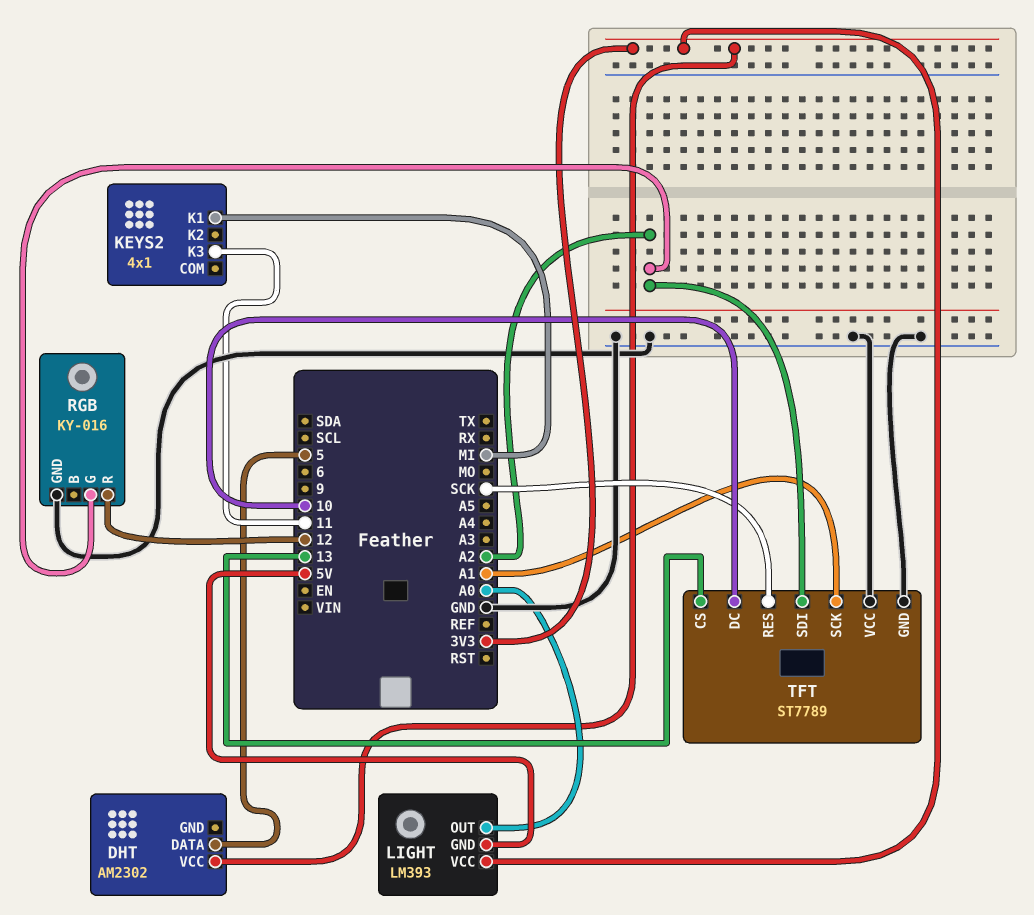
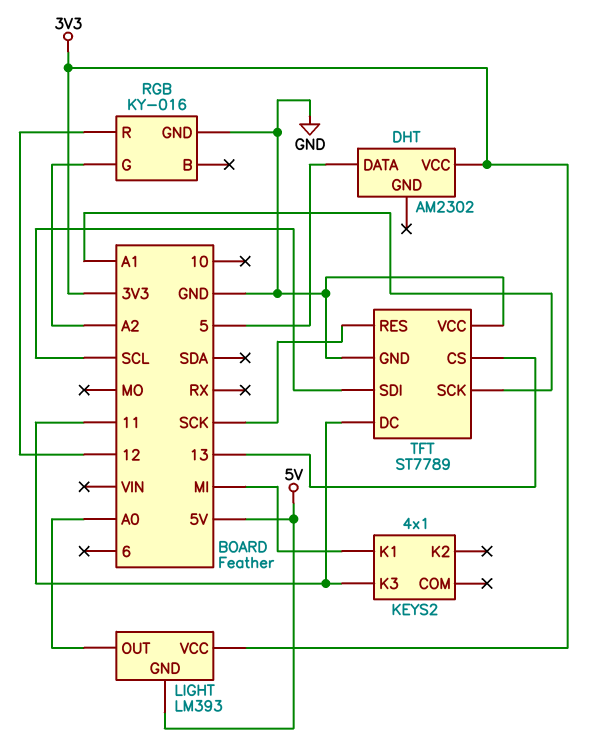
TFT pin DC: 10 -> 11
TFT pin SDI: A2 -> SCL

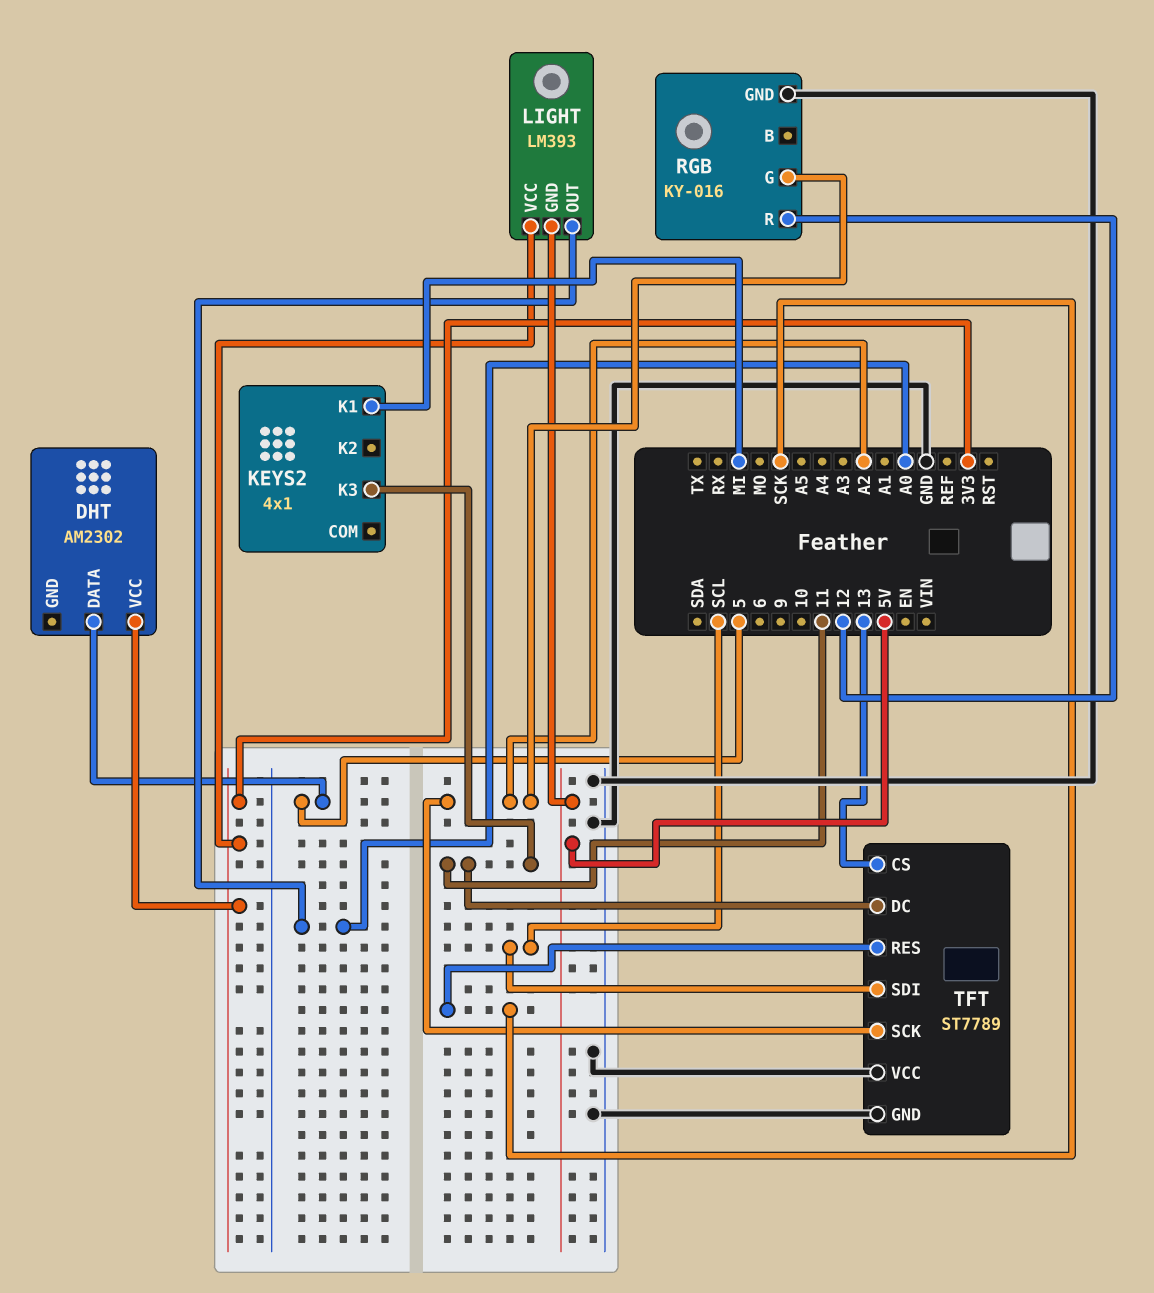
TFT pin SCK: A1 -> A2

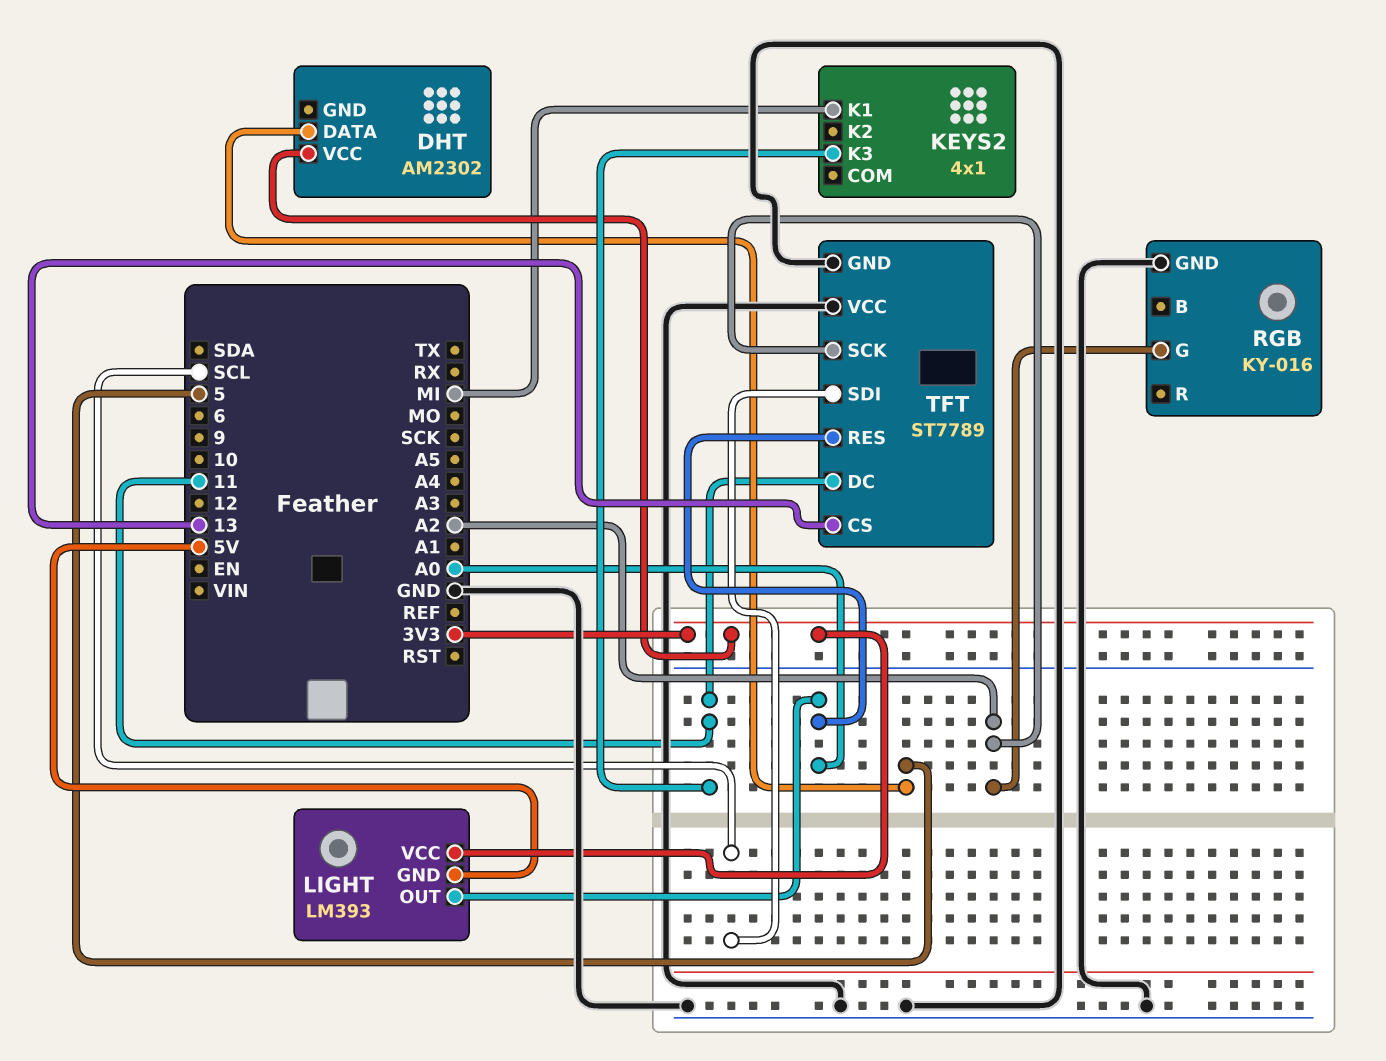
RGB pin R: 12 -> none
TFT pin RES: SCK -> A0

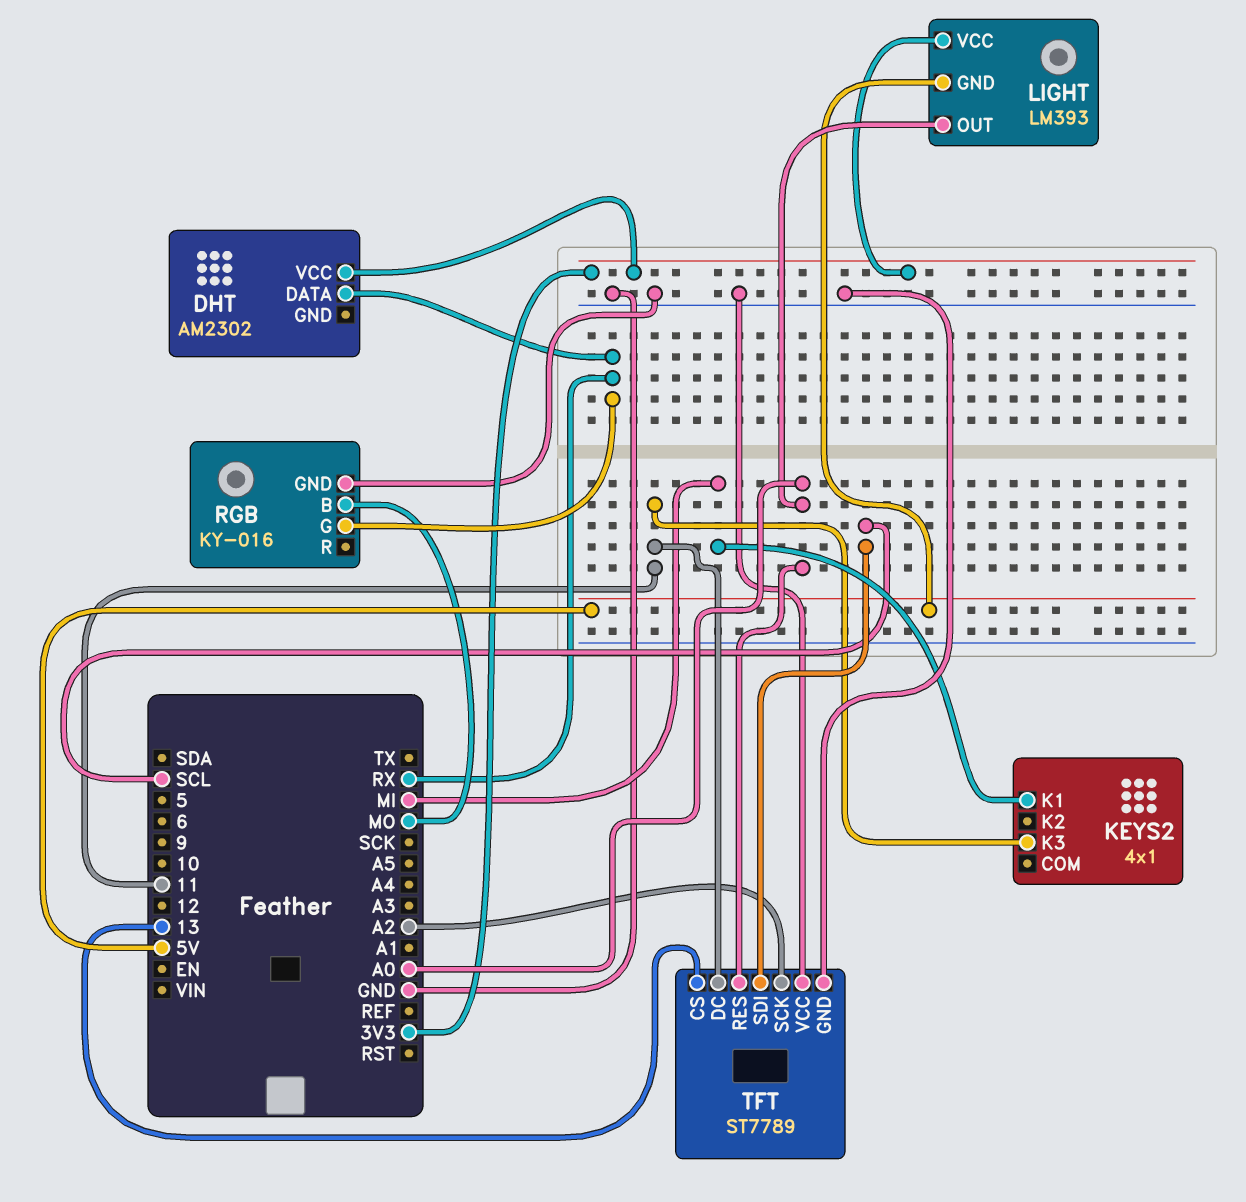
DHT pin DATA: 5 -> RX
RGB pin B: none -> MO
RGB pin G: A2 -> RX

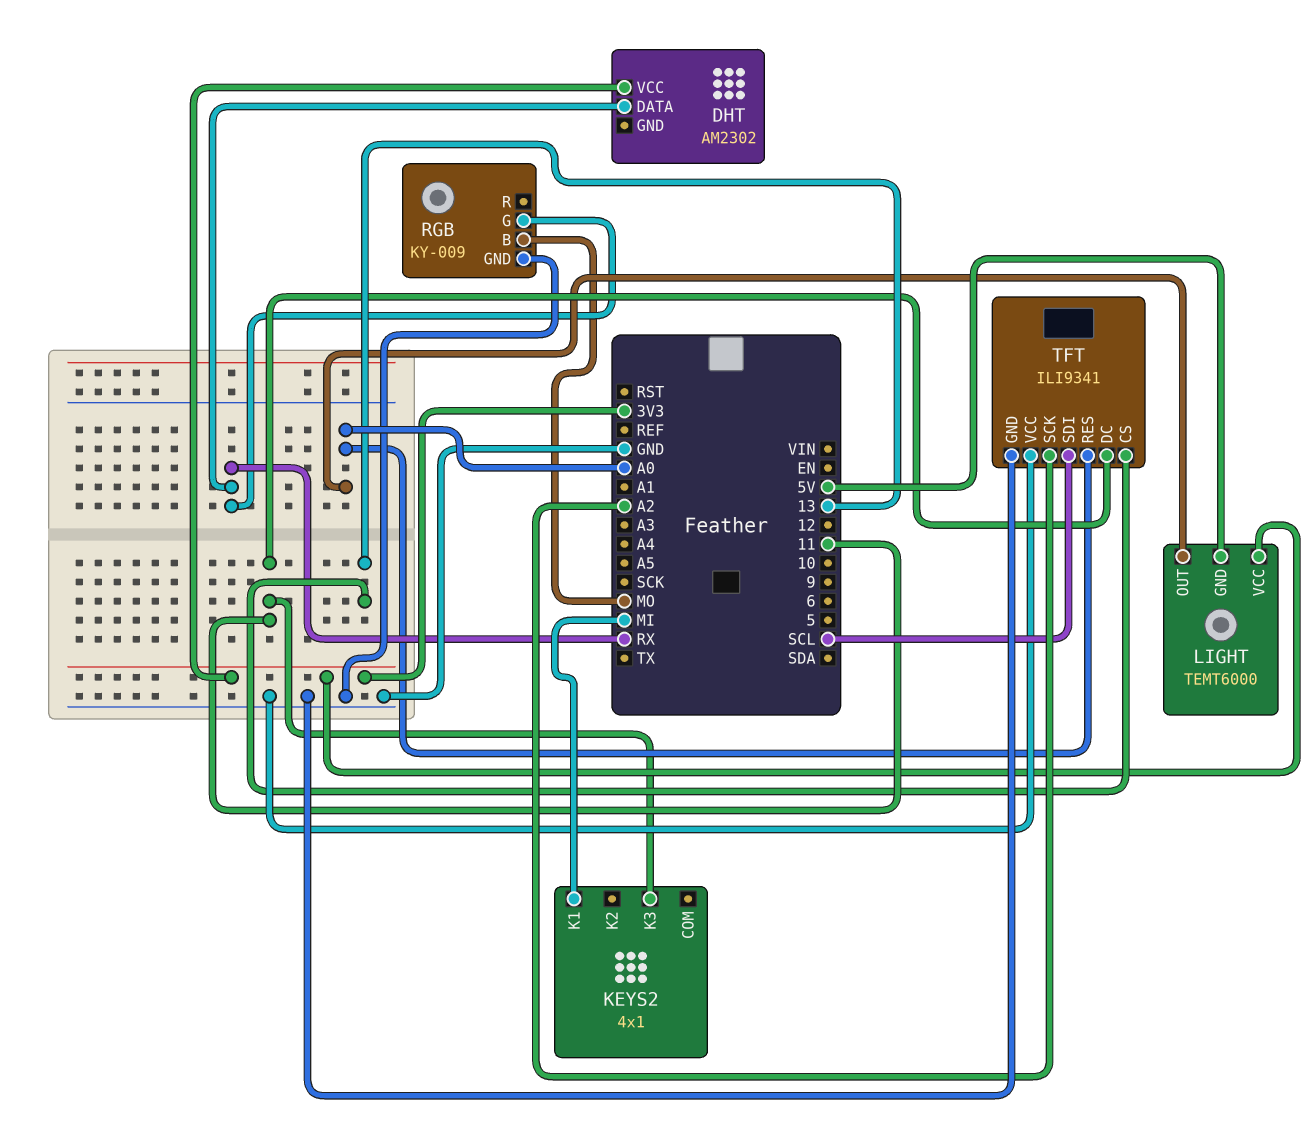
LIGHT: LM393 -> TEMT6000
RGB: KY-016 -> KY-009
TFT: ST7789 -> ILI9341

